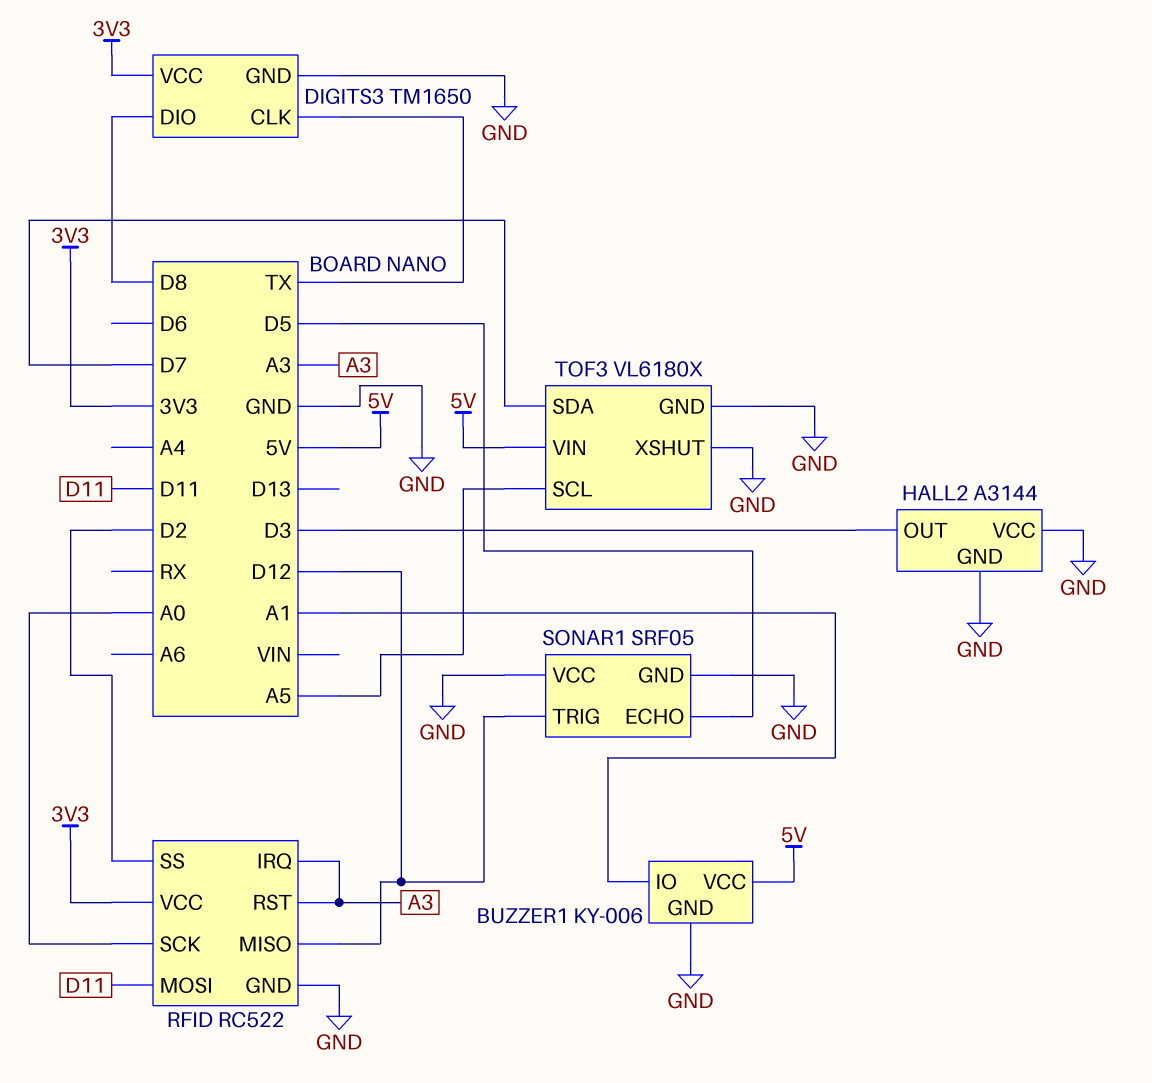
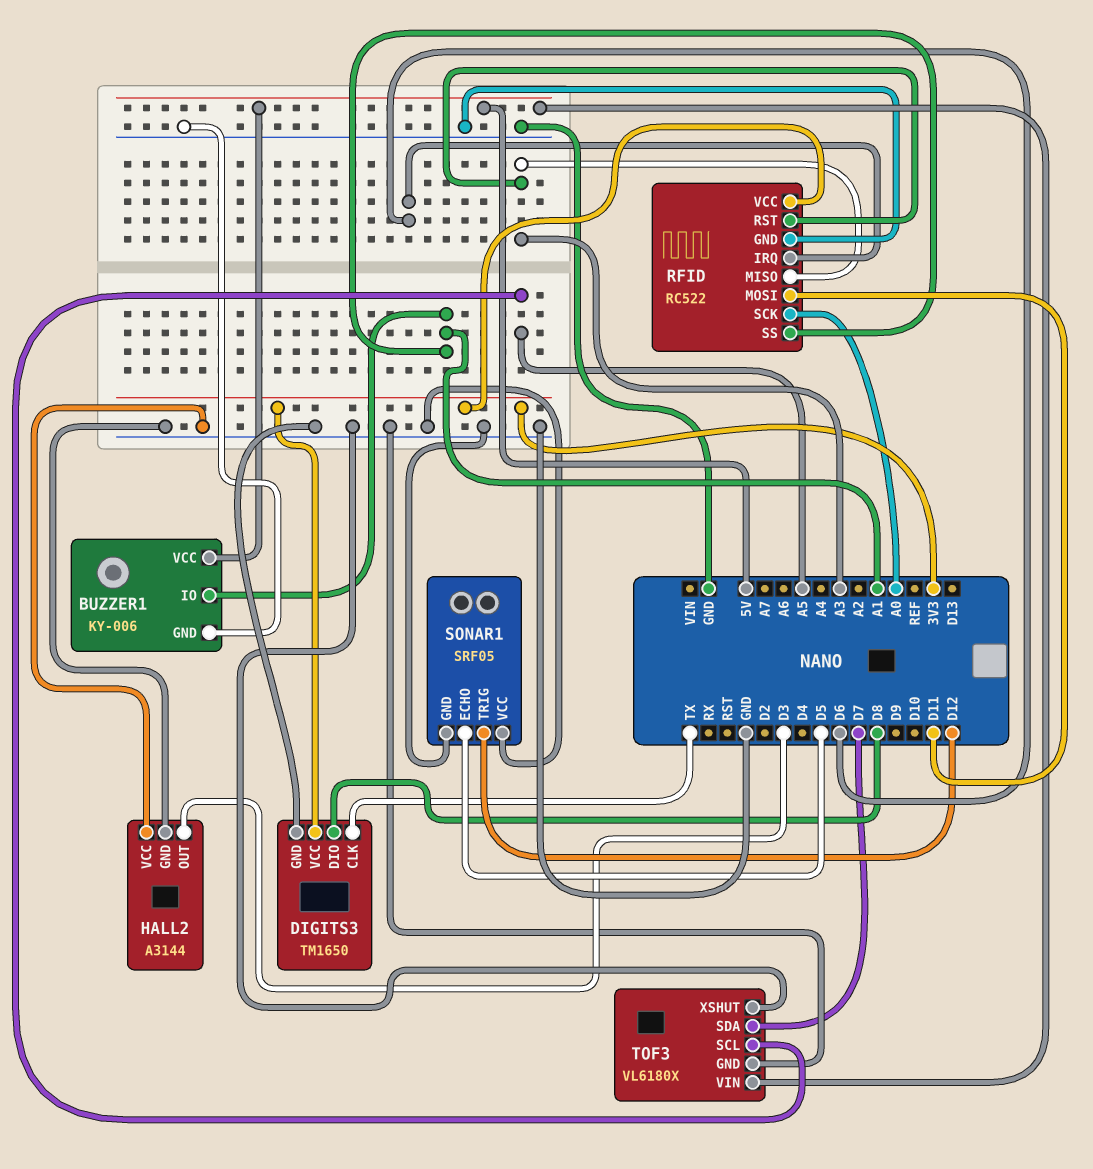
RFID pin IRQ: A3 -> D6
RFID pin MISO: D12 -> A3
RFID pin SS: D2 -> A1

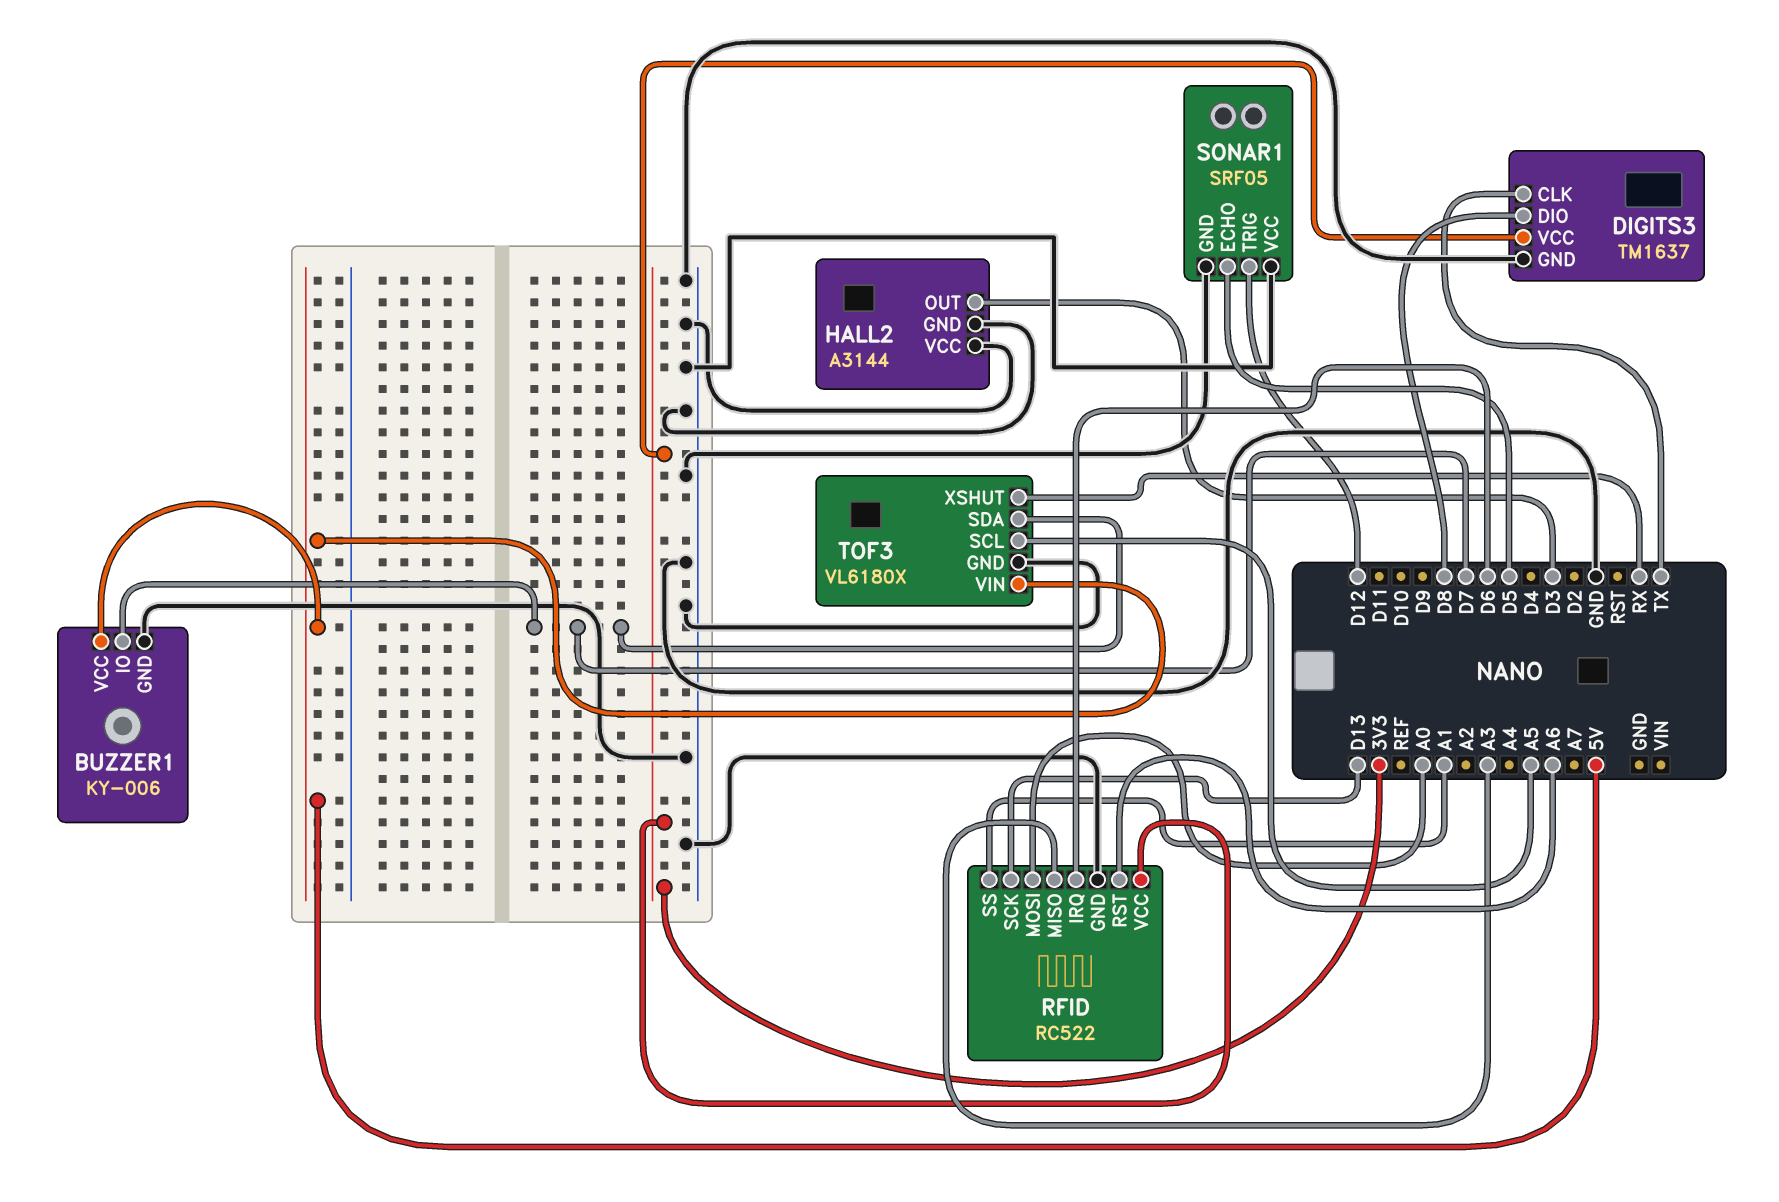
BUZZER1 pin IO: A1 -> D7
DIGITS3: TM1650 -> TM1637
RFID pin MOSI: D11 -> A0
RFID pin RST: A3 -> A6
RFID pin SCK: A0 -> D13
TOF3 pin XSHUT: GND -> RX

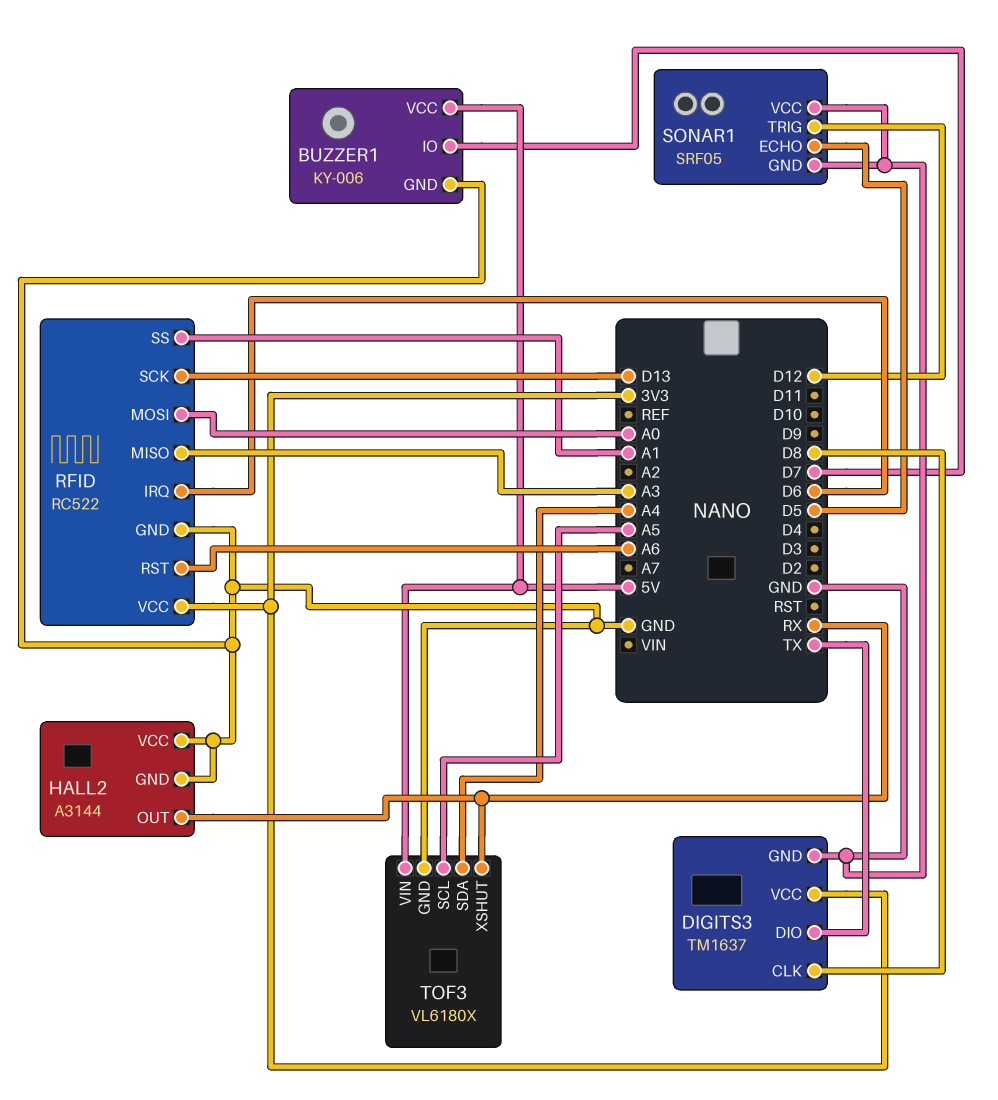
DIGITS3 pin CLK: TX -> D8
DIGITS3 pin DIO: D8 -> TX
HALL2 pin OUT: D3 -> RX
TOF3 pin SDA: D7 -> A4

